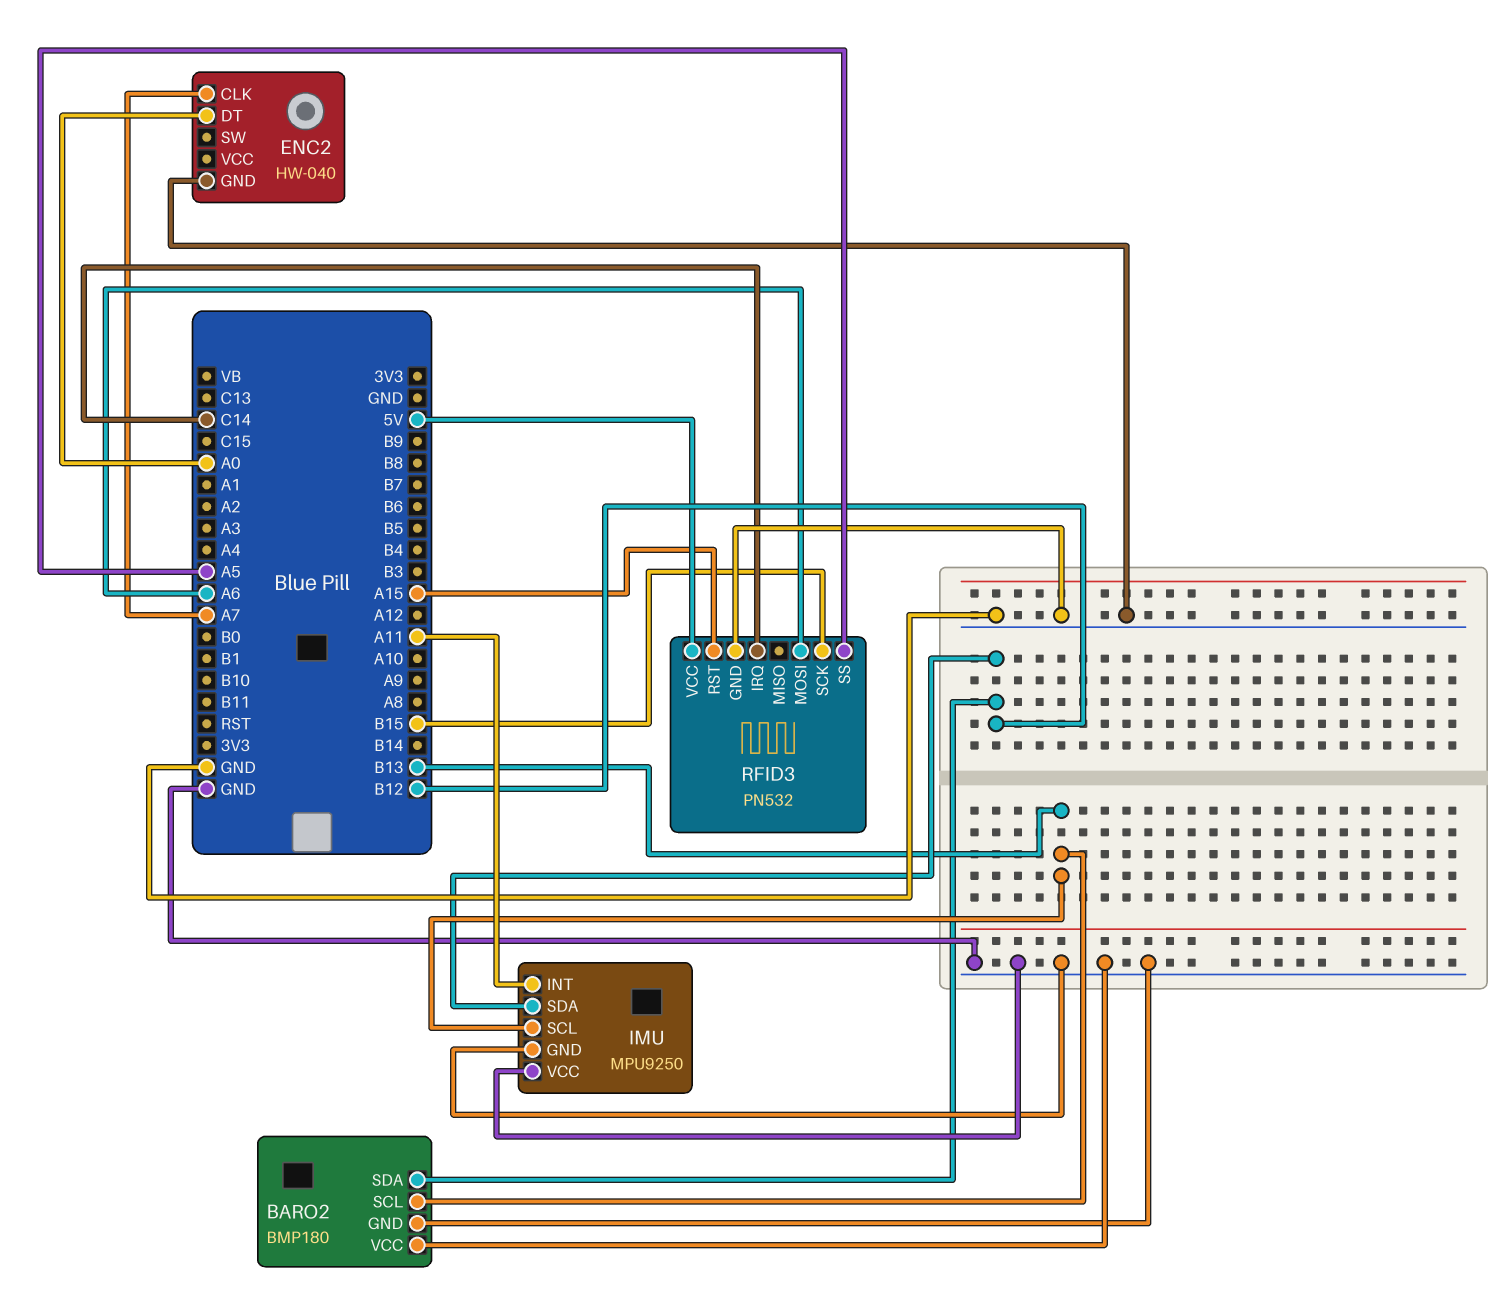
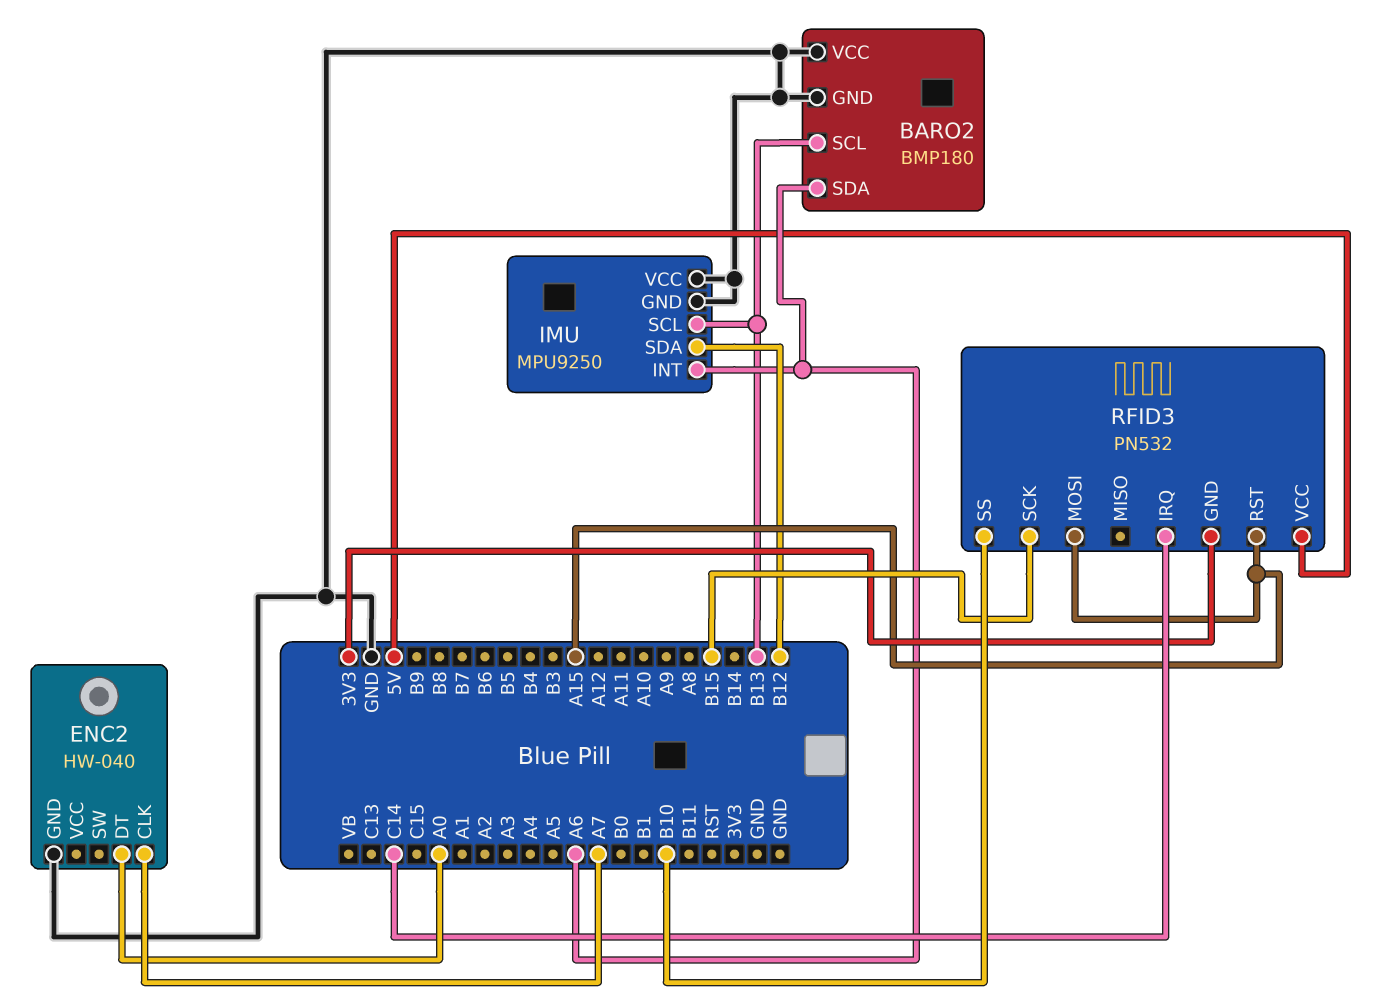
BARO2 pin SDA: B12 -> A6
IMU pin INT: A11 -> A6
RFID3 pin GND: GND -> 3V3
RFID3 pin MOSI: A6 -> A15
RFID3 pin SS: A5 -> B10

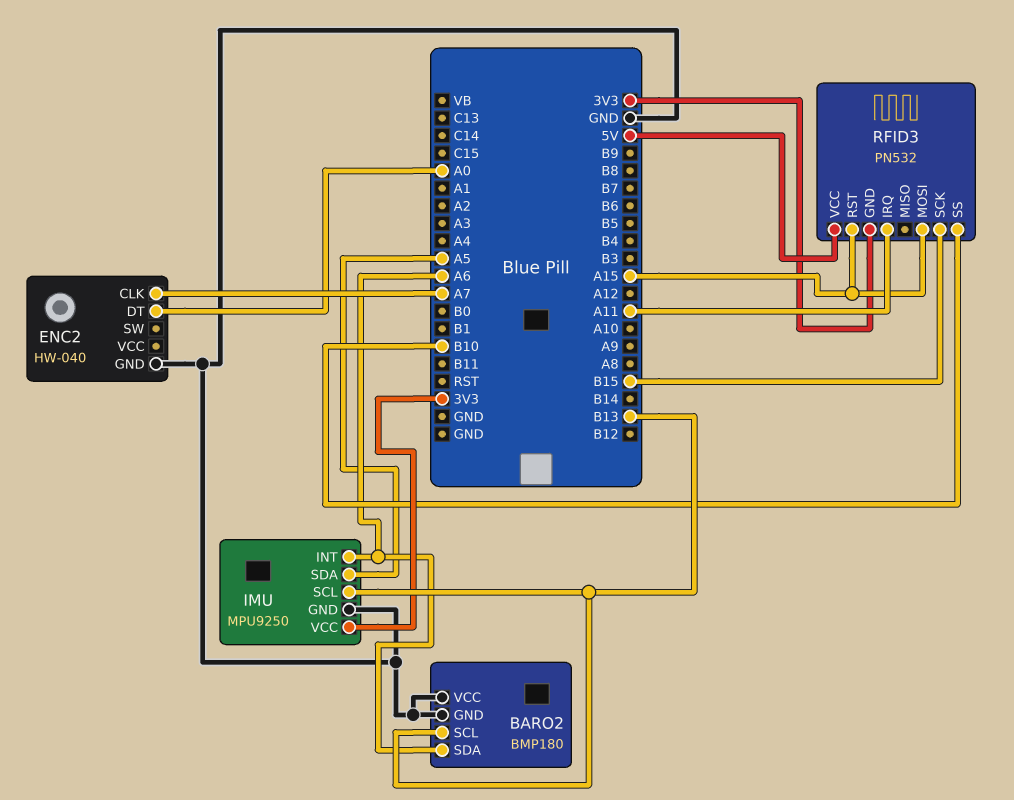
IMU pin SDA: B12 -> A5
IMU pin VCC: GND -> 3V3
RFID3 pin IRQ: C14 -> A11

